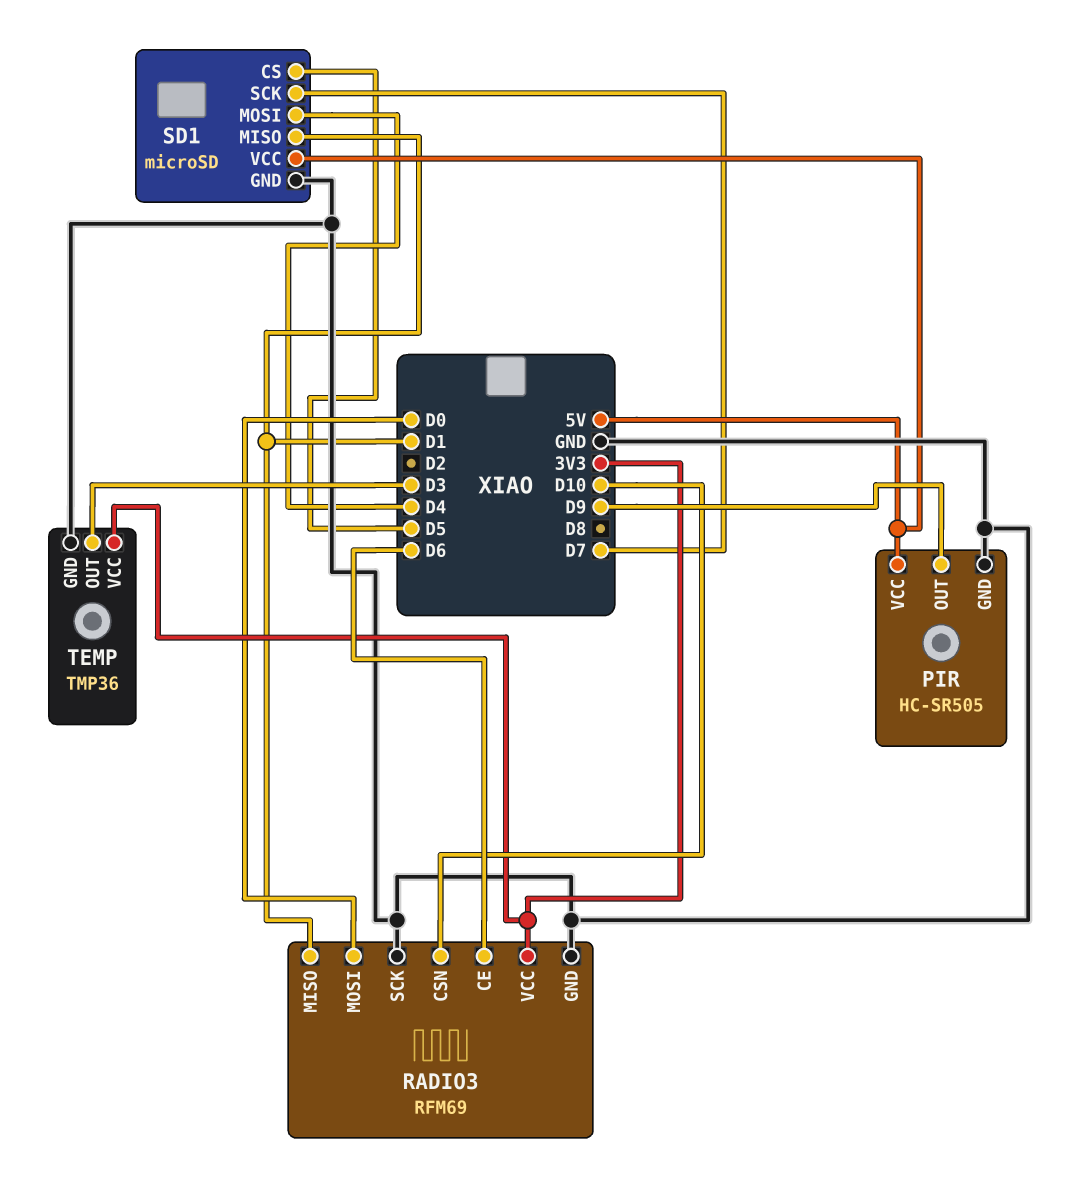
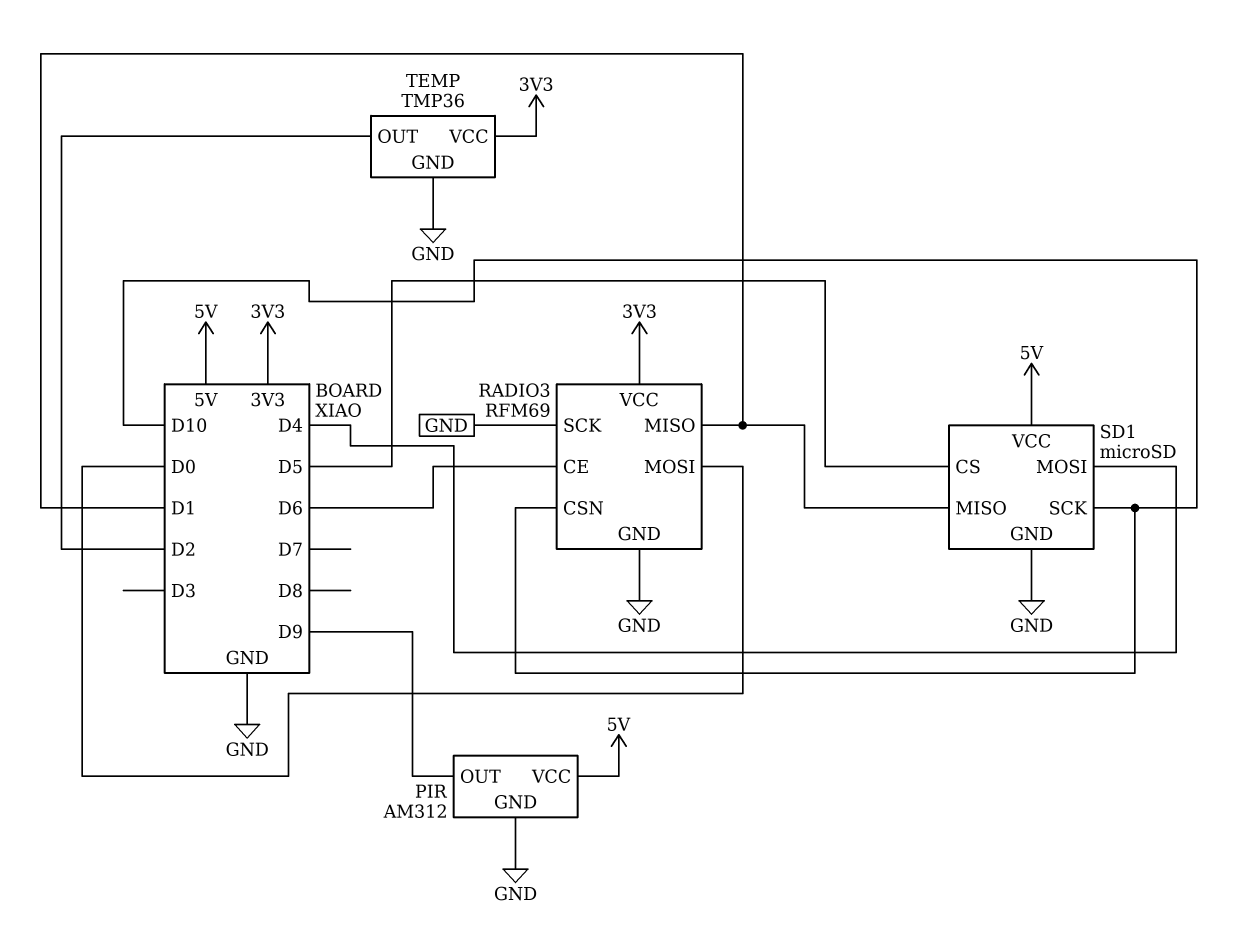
PIR: HC-SR505 -> AM312
SD1 pin SCK: D7 -> D10
TEMP pin OUT: D3 -> D2

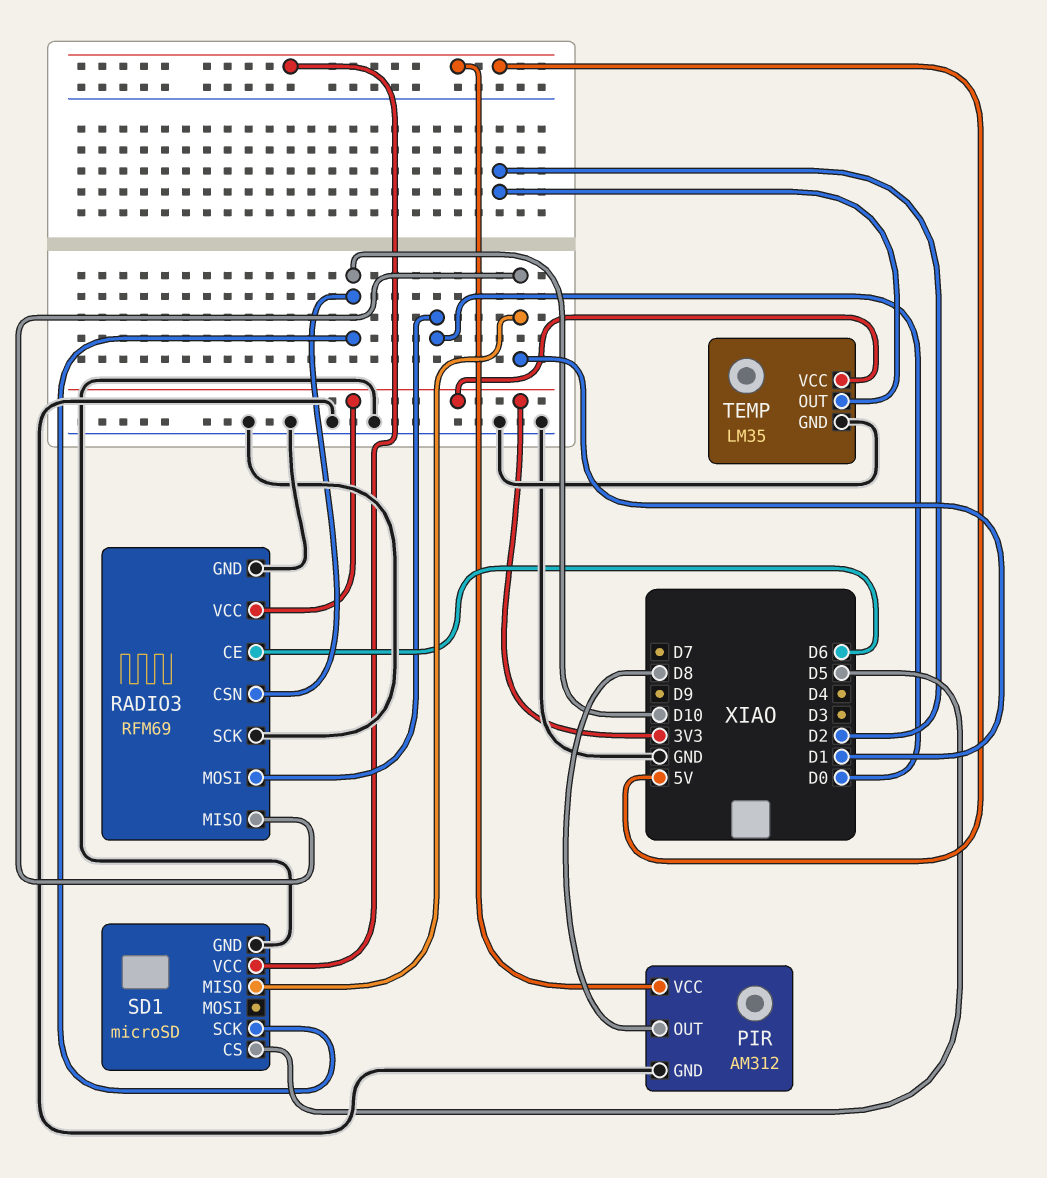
PIR pin OUT: D9 -> D8
SD1 pin MOSI: D4 -> none
TEMP: TMP36 -> LM35

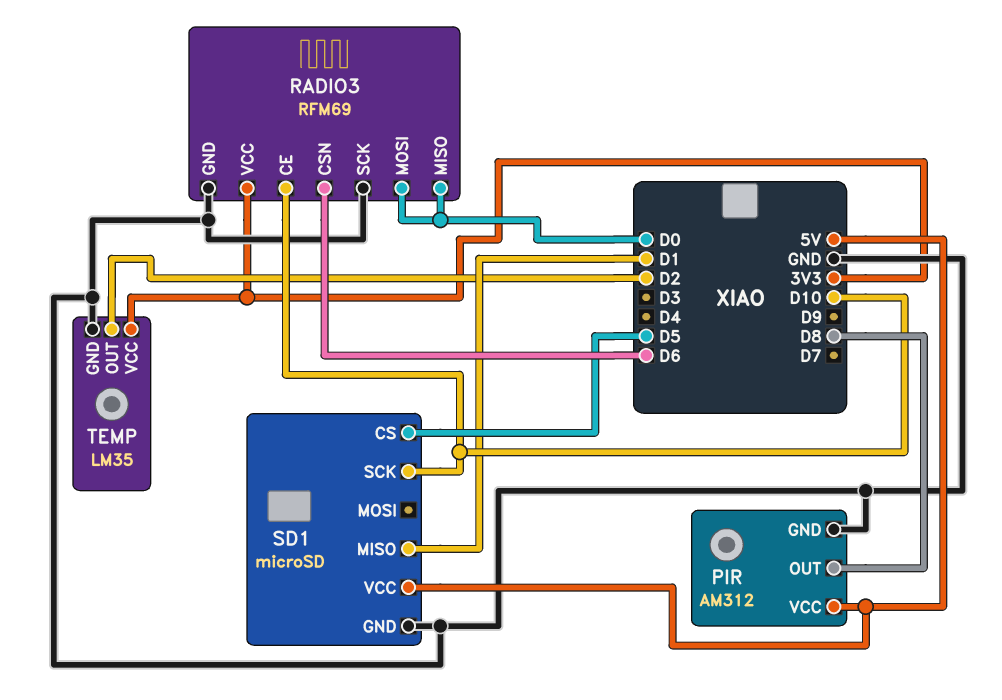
RADIO3 pin CE: D6 -> D10
RADIO3 pin CSN: D10 -> D6
RADIO3 pin MISO: D1 -> D0

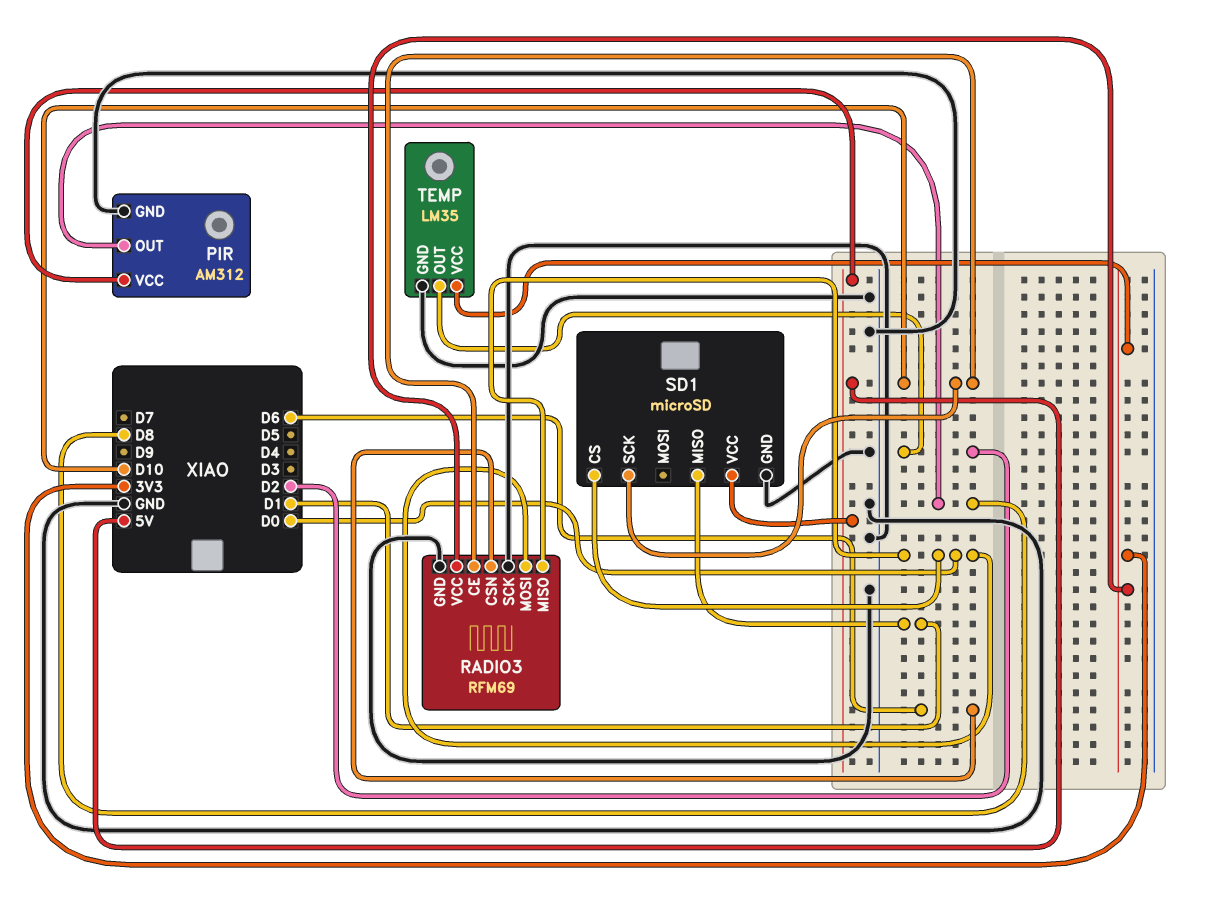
SD1 pin CS: D5 -> D0

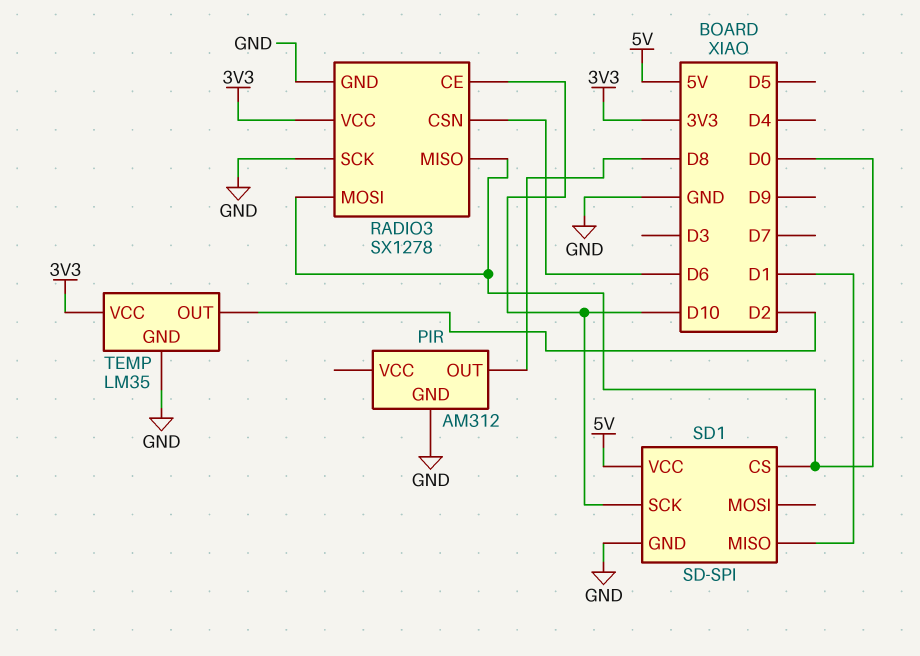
PIR pin VCC: 5V -> none
RADIO3: RFM69 -> SX1278
SD1: microSD -> SD-SPI

